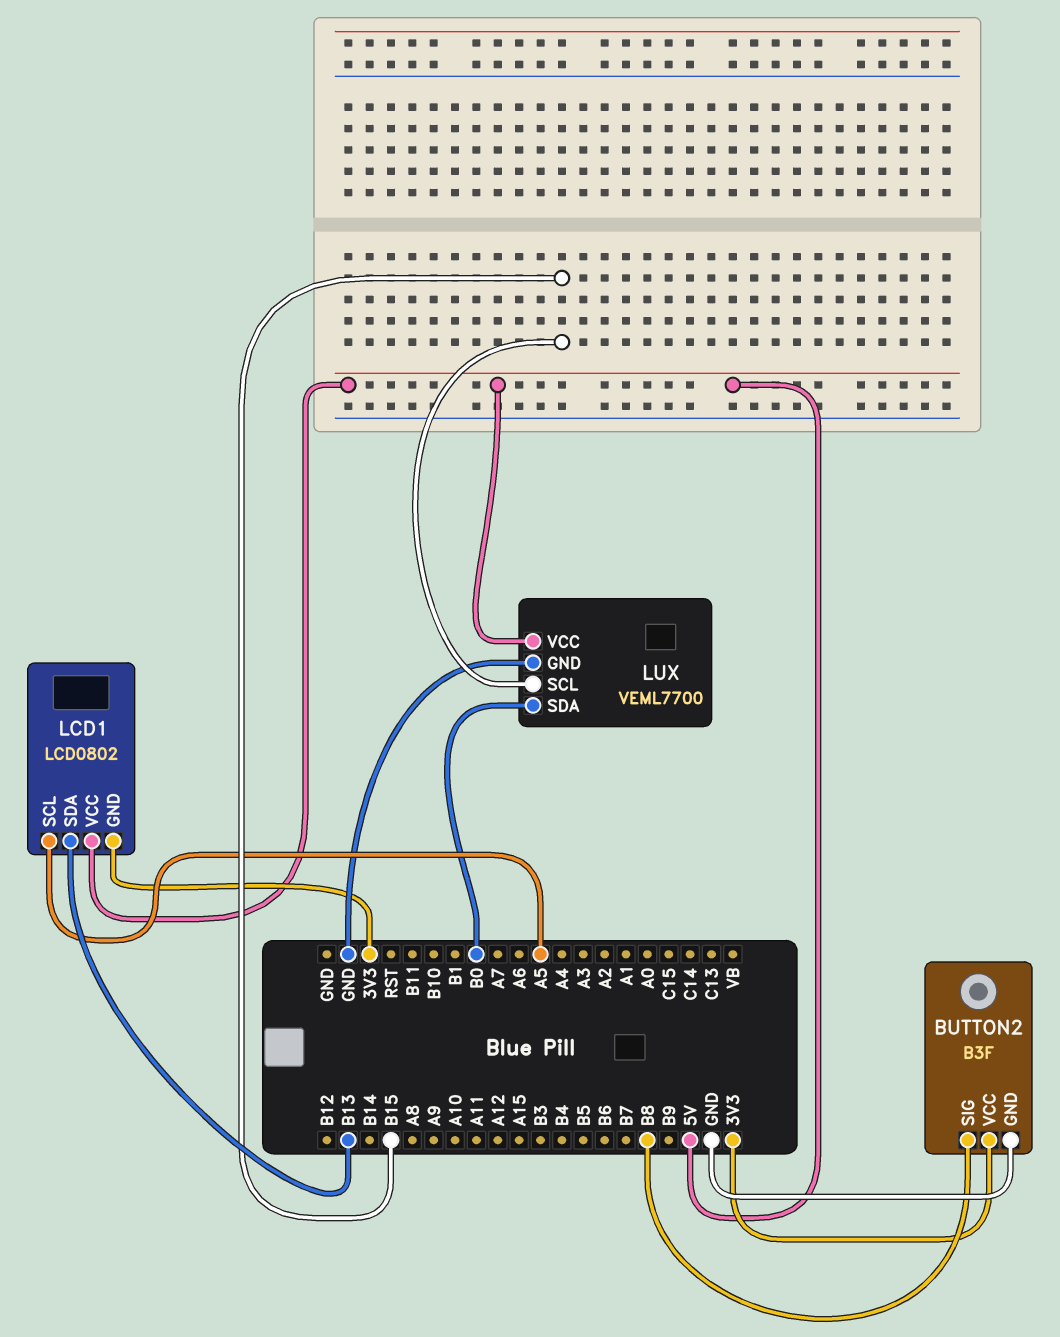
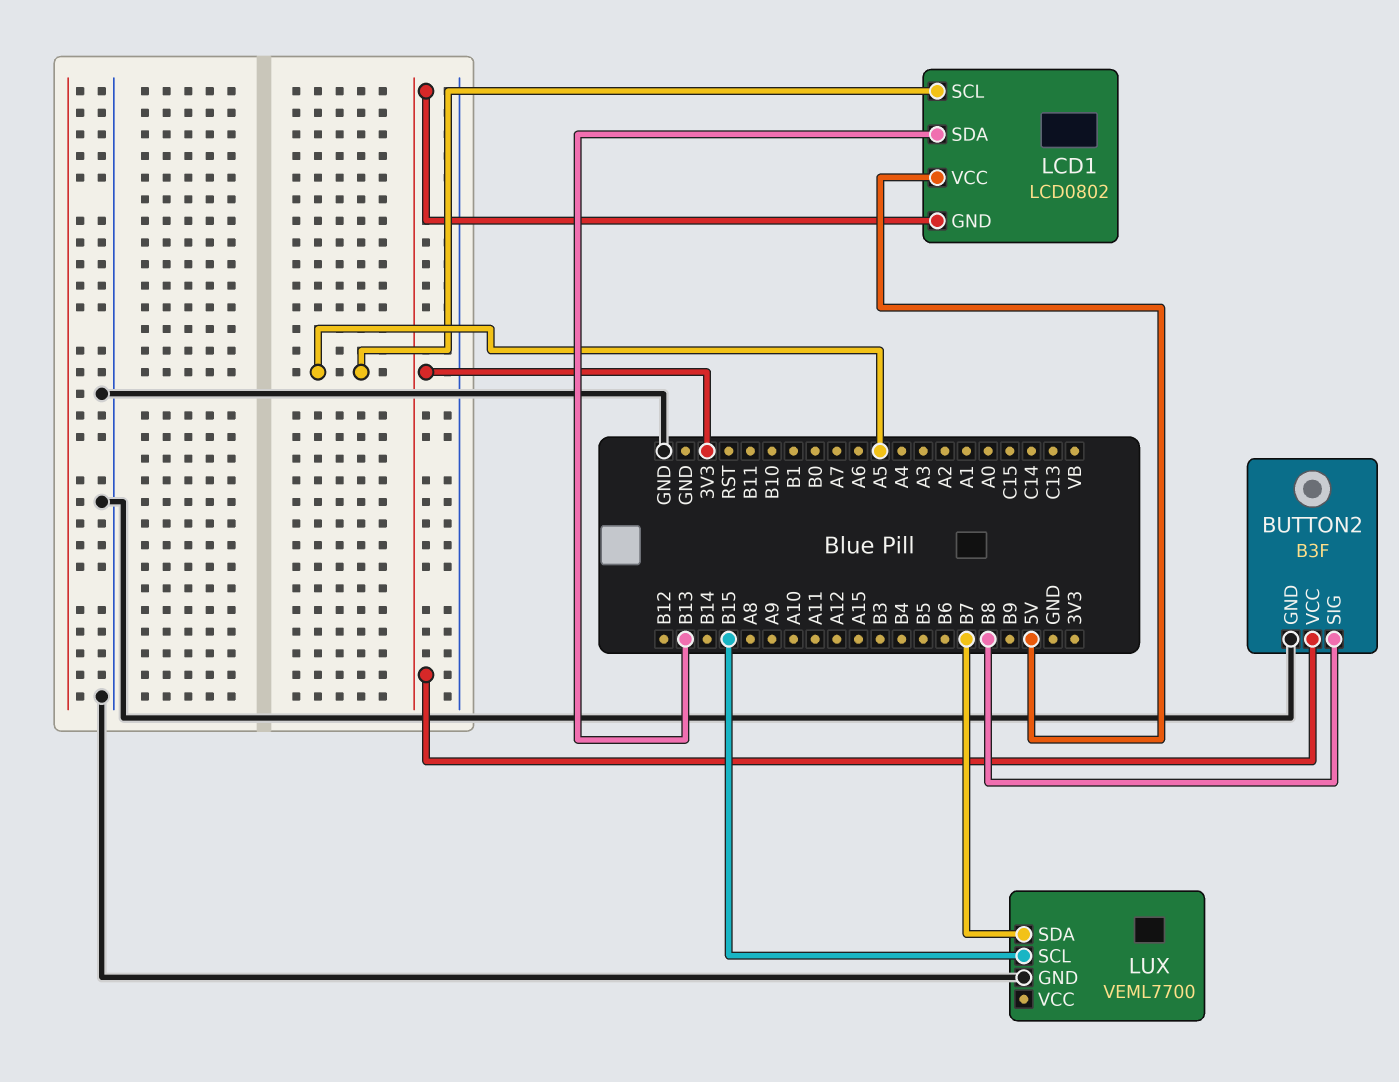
LUX pin SDA: B0 -> B7
LUX pin VCC: 5V -> none

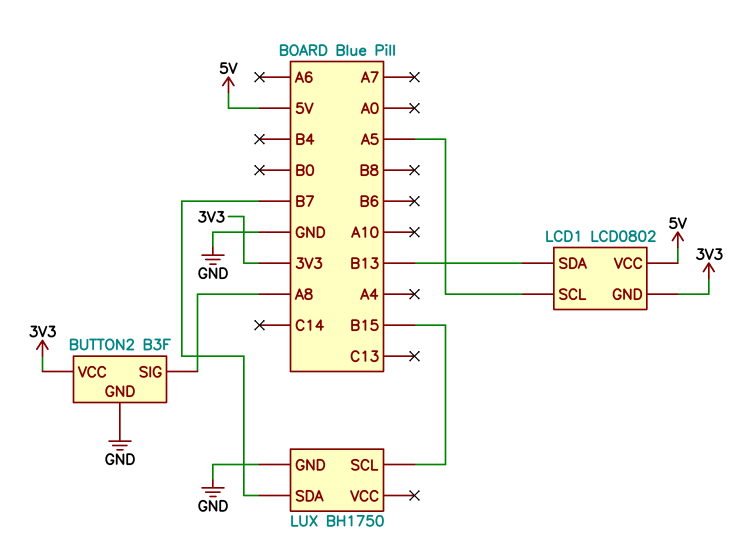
BUTTON2 pin SIG: B8 -> A8
LUX: VEML7700 -> BH1750

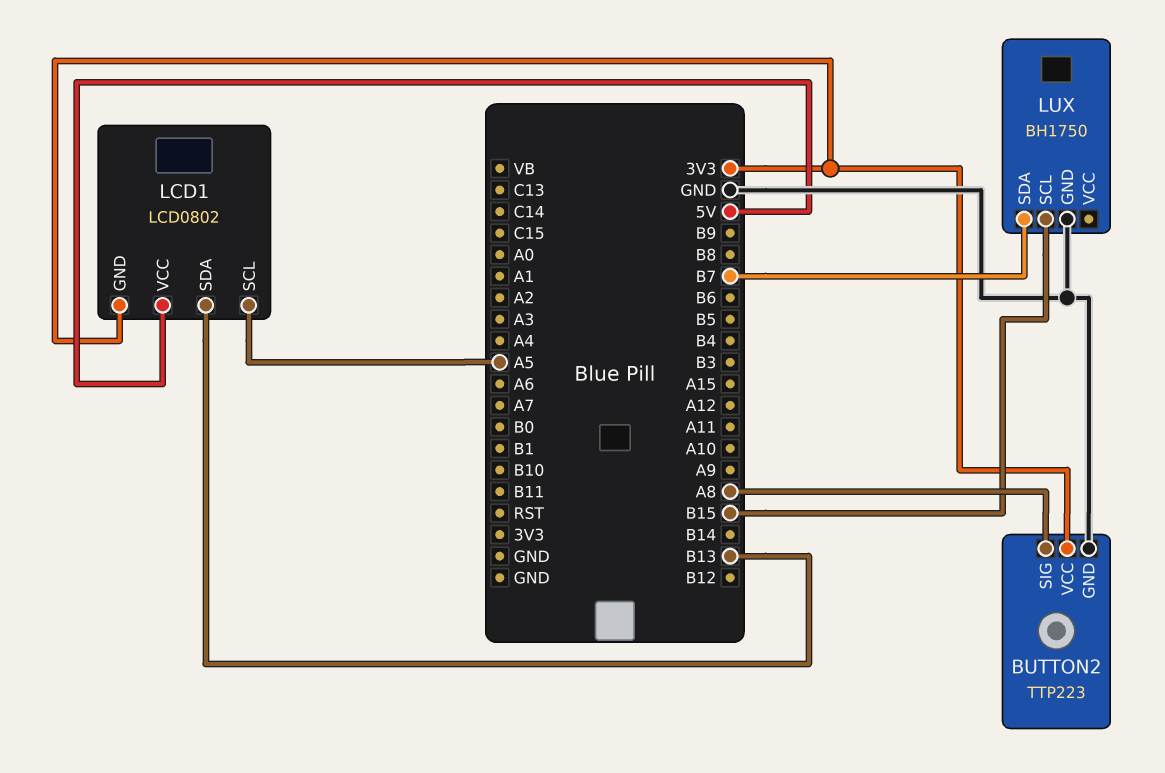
BUTTON2: B3F -> TTP223

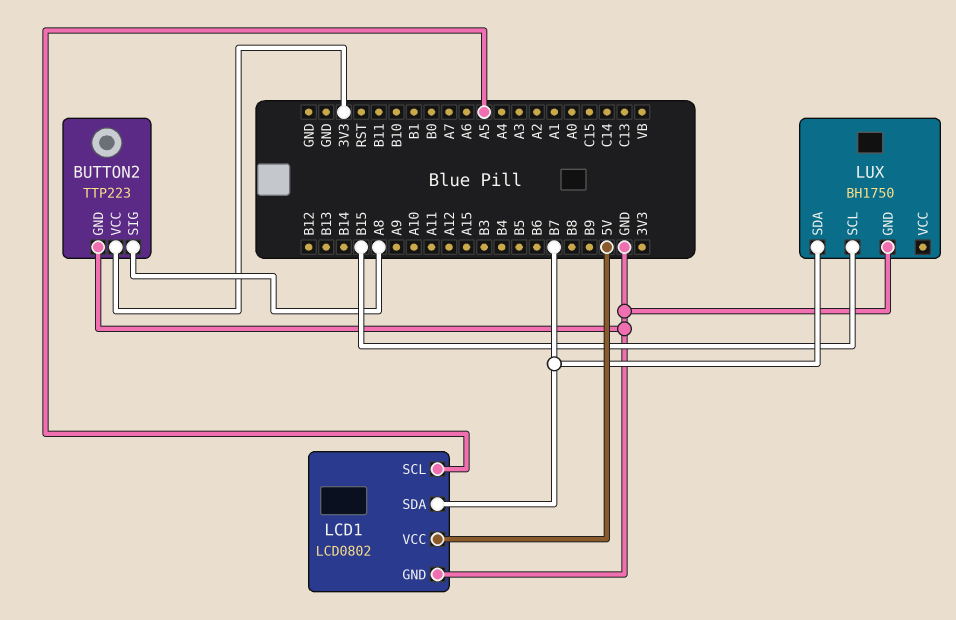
LCD1 pin GND: 3V3 -> GND
LCD1 pin SDA: B13 -> B7

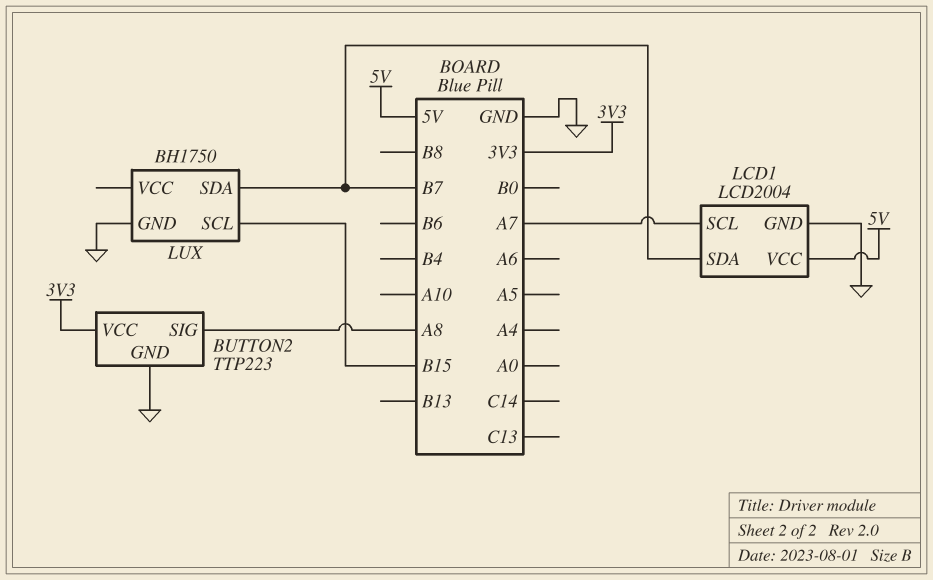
LCD1: LCD0802 -> LCD2004
LCD1 pin SCL: A5 -> A7

